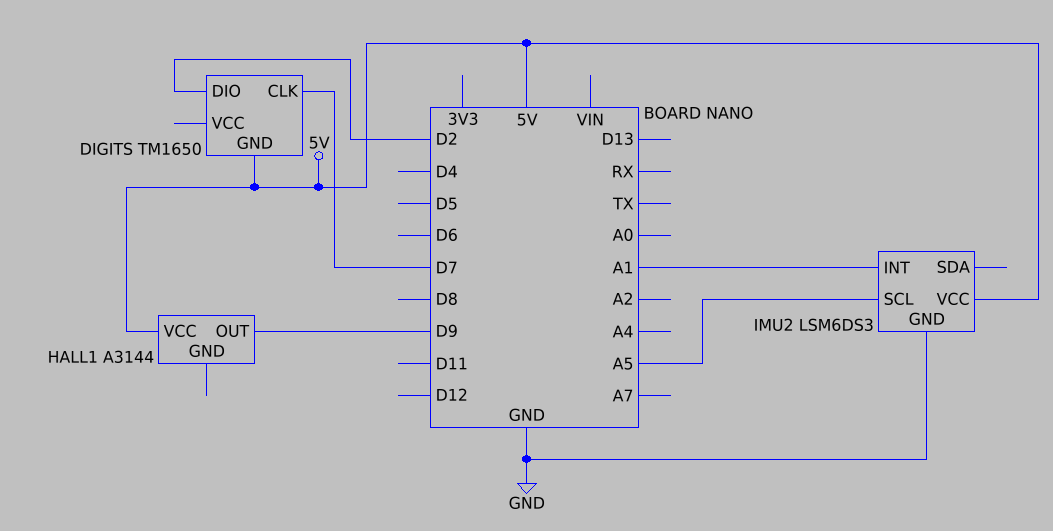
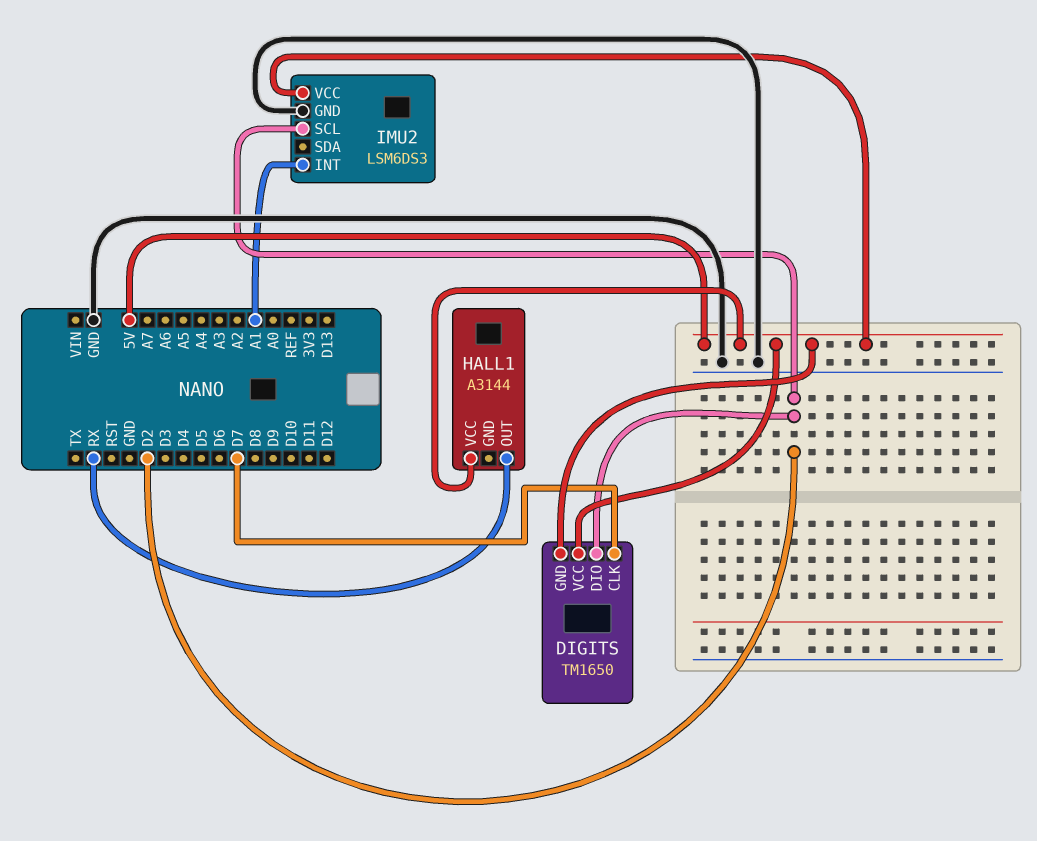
DIGITS pin VCC: none -> 5V
HALL1 pin OUT: D9 -> RX
IMU2 pin SCL: A5 -> D2

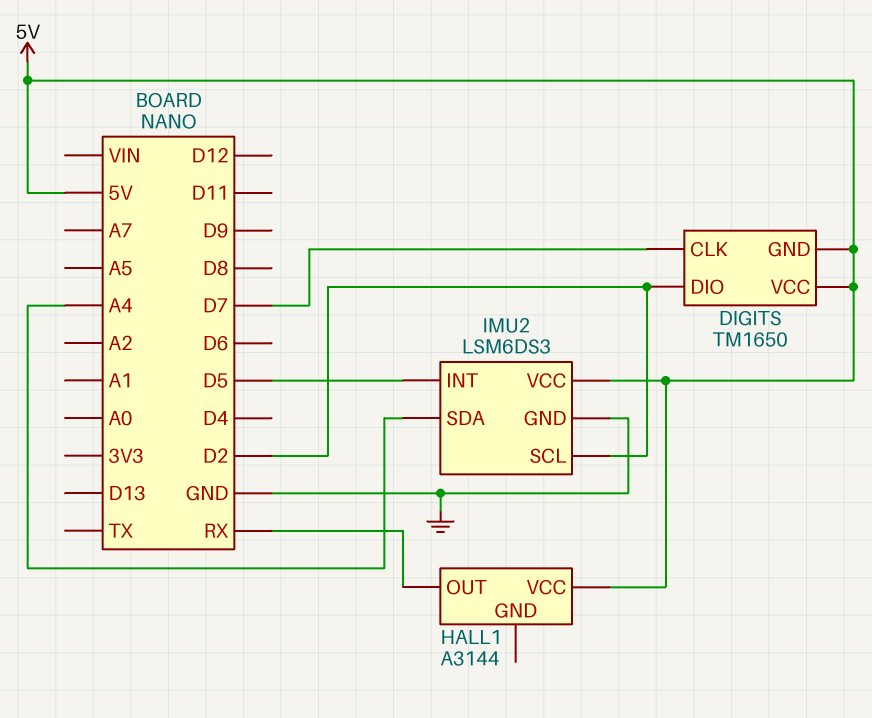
IMU2 pin INT: A1 -> D5
IMU2 pin SDA: none -> A4

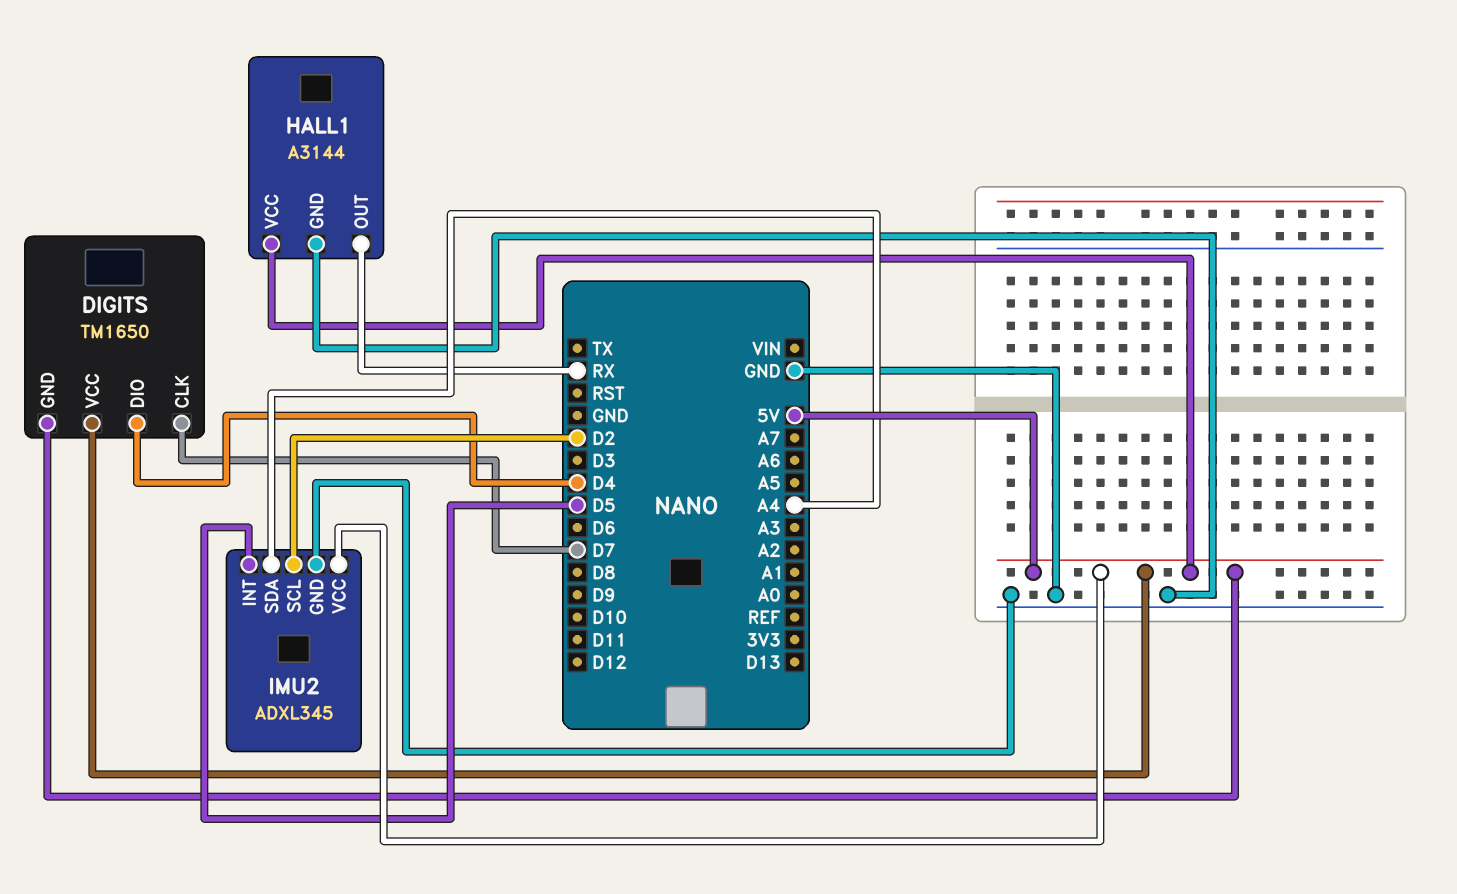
DIGITS pin DIO: D2 -> D4
HALL1 pin GND: none -> GND
IMU2: LSM6DS3 -> ADXL345

